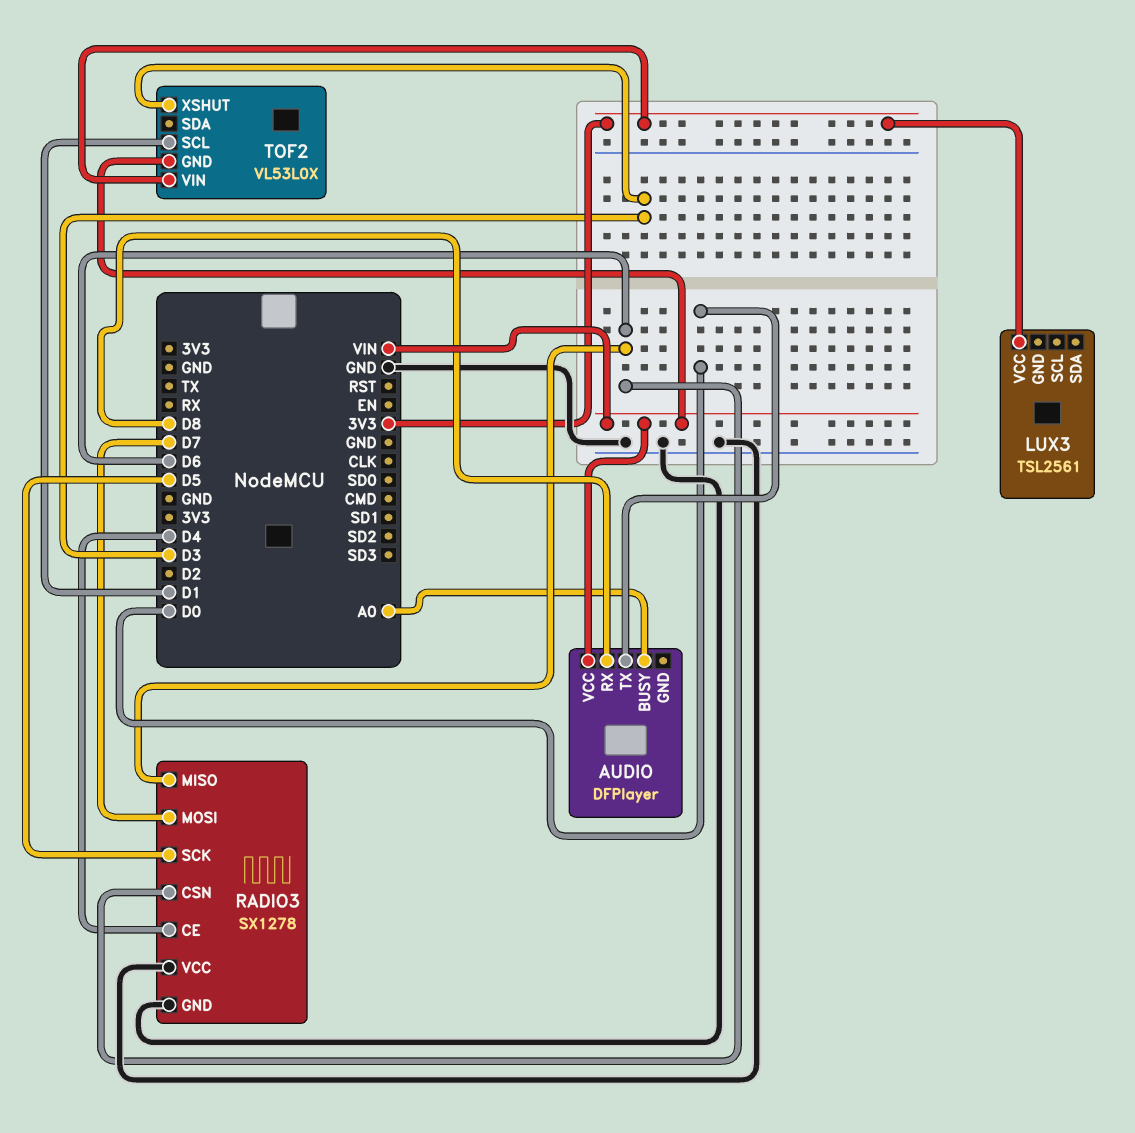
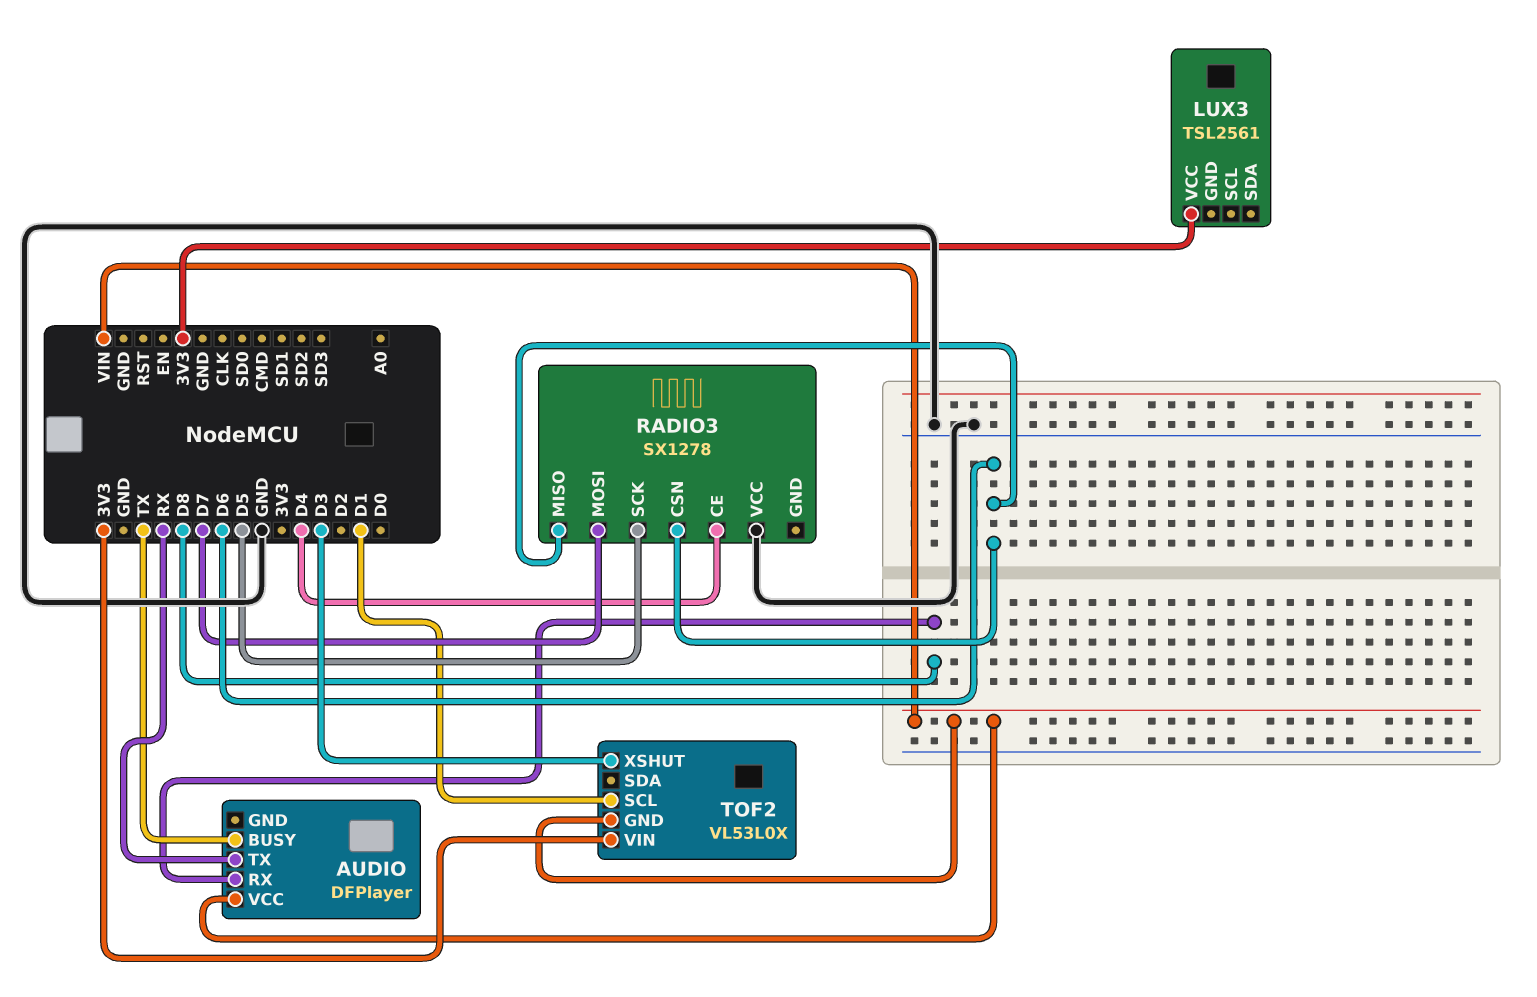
AUDIO pin BUSY: A0 -> TX
AUDIO pin TX: D0 -> RX
RADIO3 pin GND: GND -> none

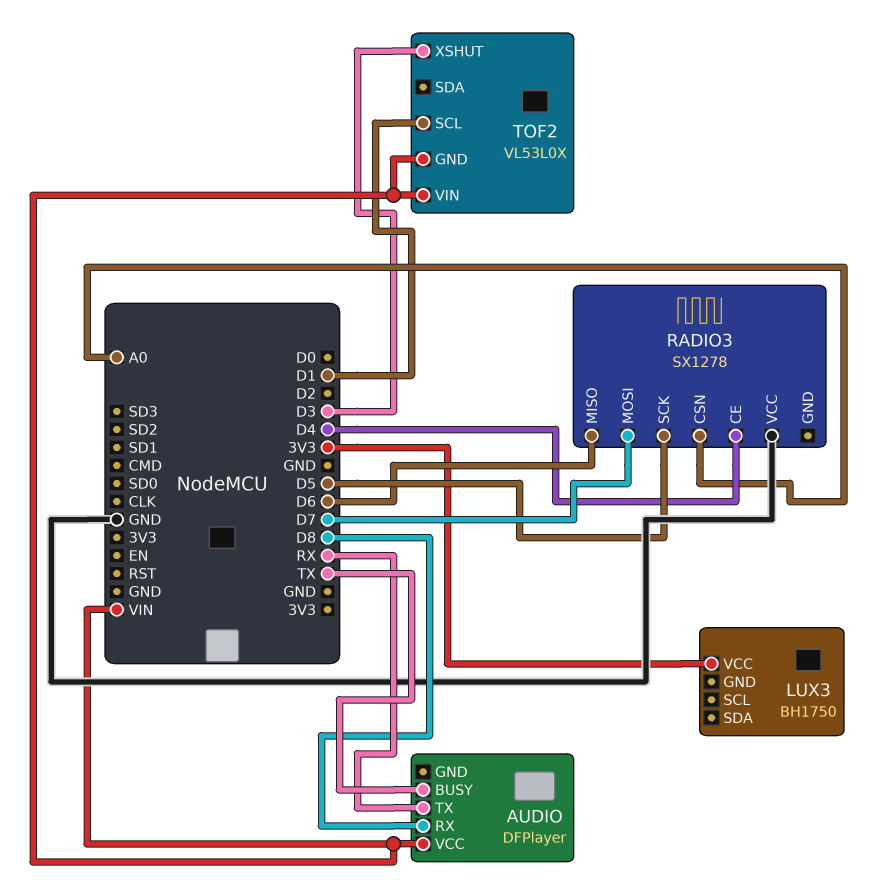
LUX3: TSL2561 -> BH1750
RADIO3 pin CSN: D6 -> A0
TOF2 pin VIN: 3V3 -> VIN

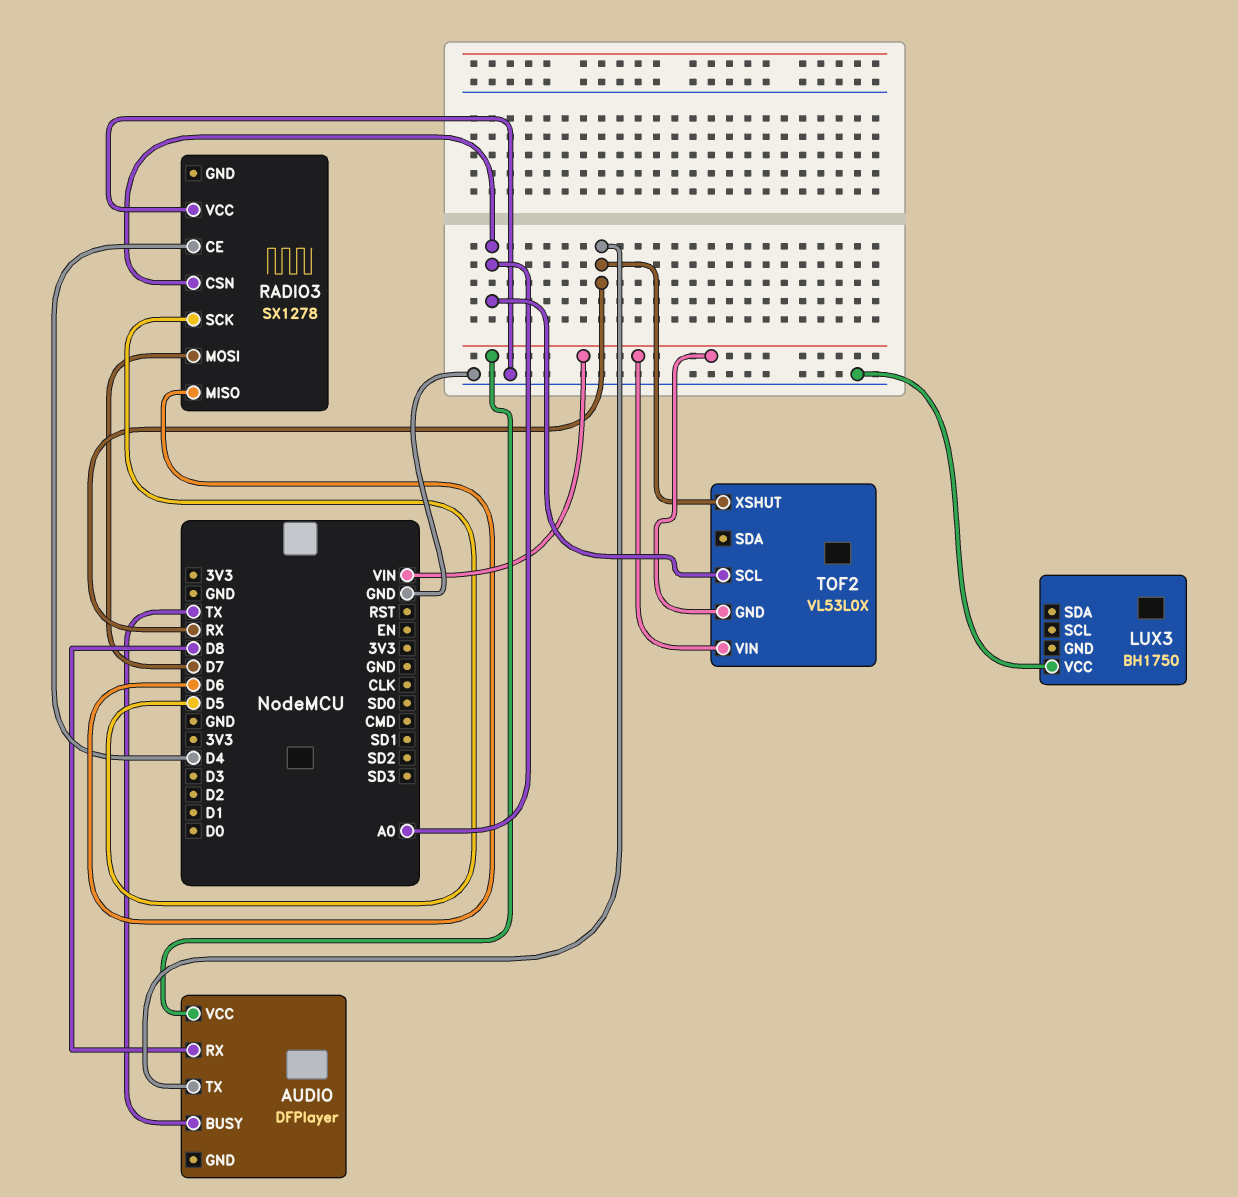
LUX3 pin VCC: 3V3 -> GND
TOF2 pin SCL: D1 -> A0
TOF2 pin XSHUT: D3 -> RX

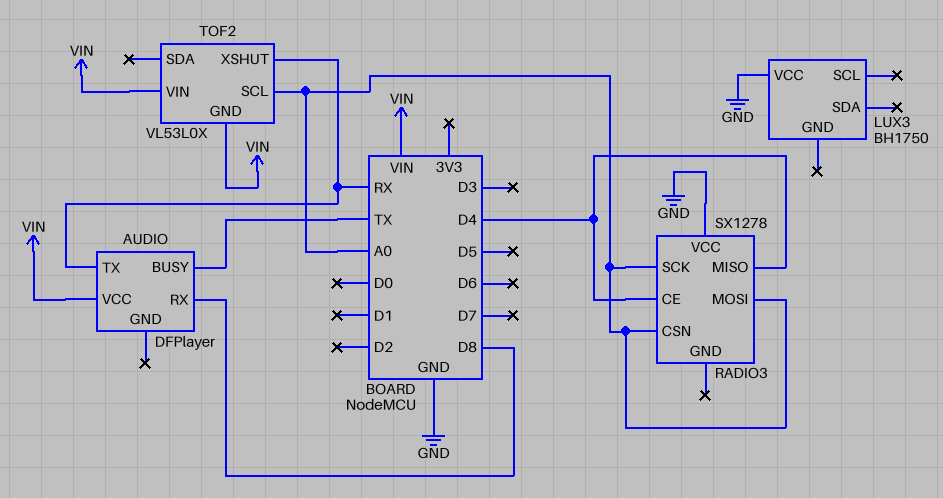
RADIO3 pin MISO: D6 -> D4
RADIO3 pin MOSI: D7 -> A0
RADIO3 pin SCK: D5 -> A0

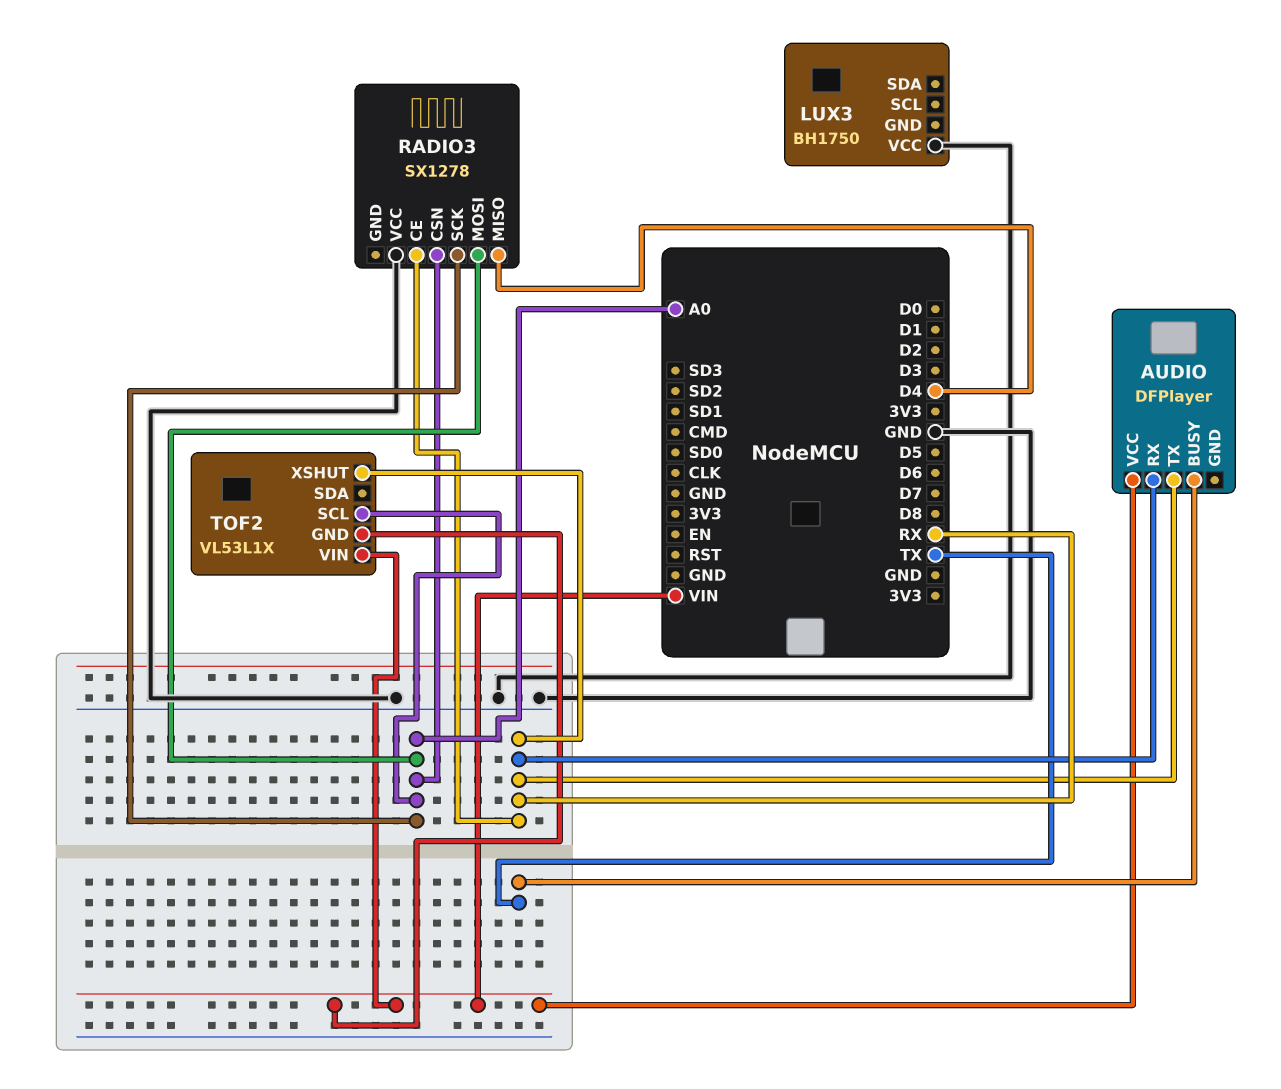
AUDIO pin RX: D8 -> RX
RADIO3 pin CE: D4 -> RX
TOF2: VL53L0X -> VL53L1X

